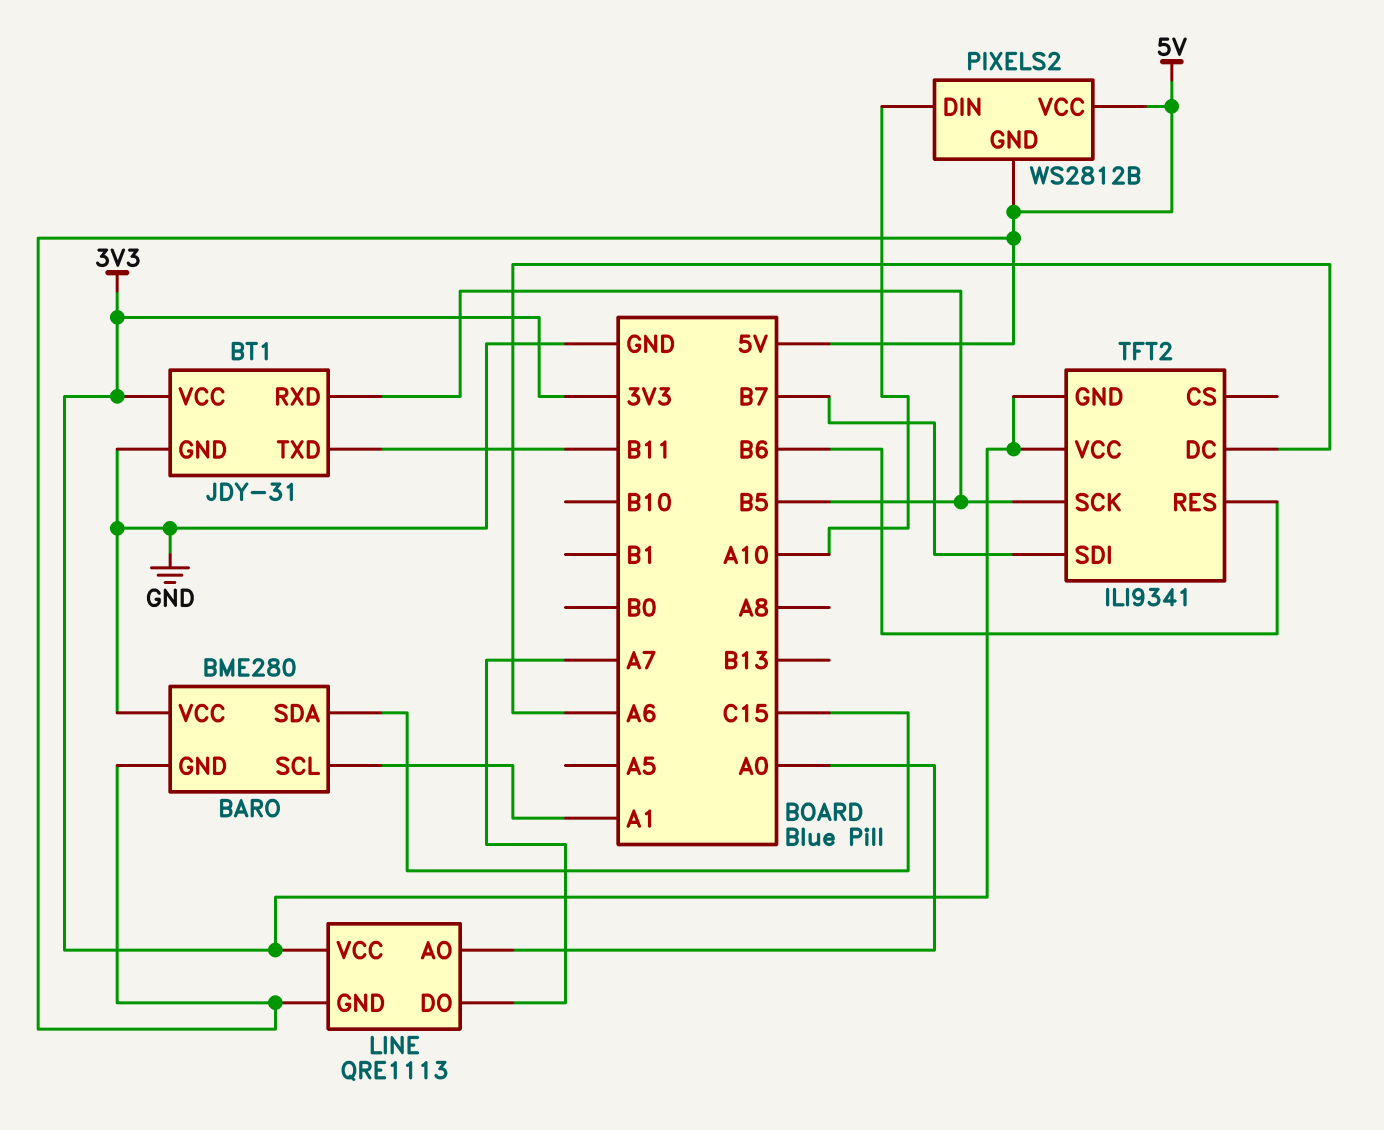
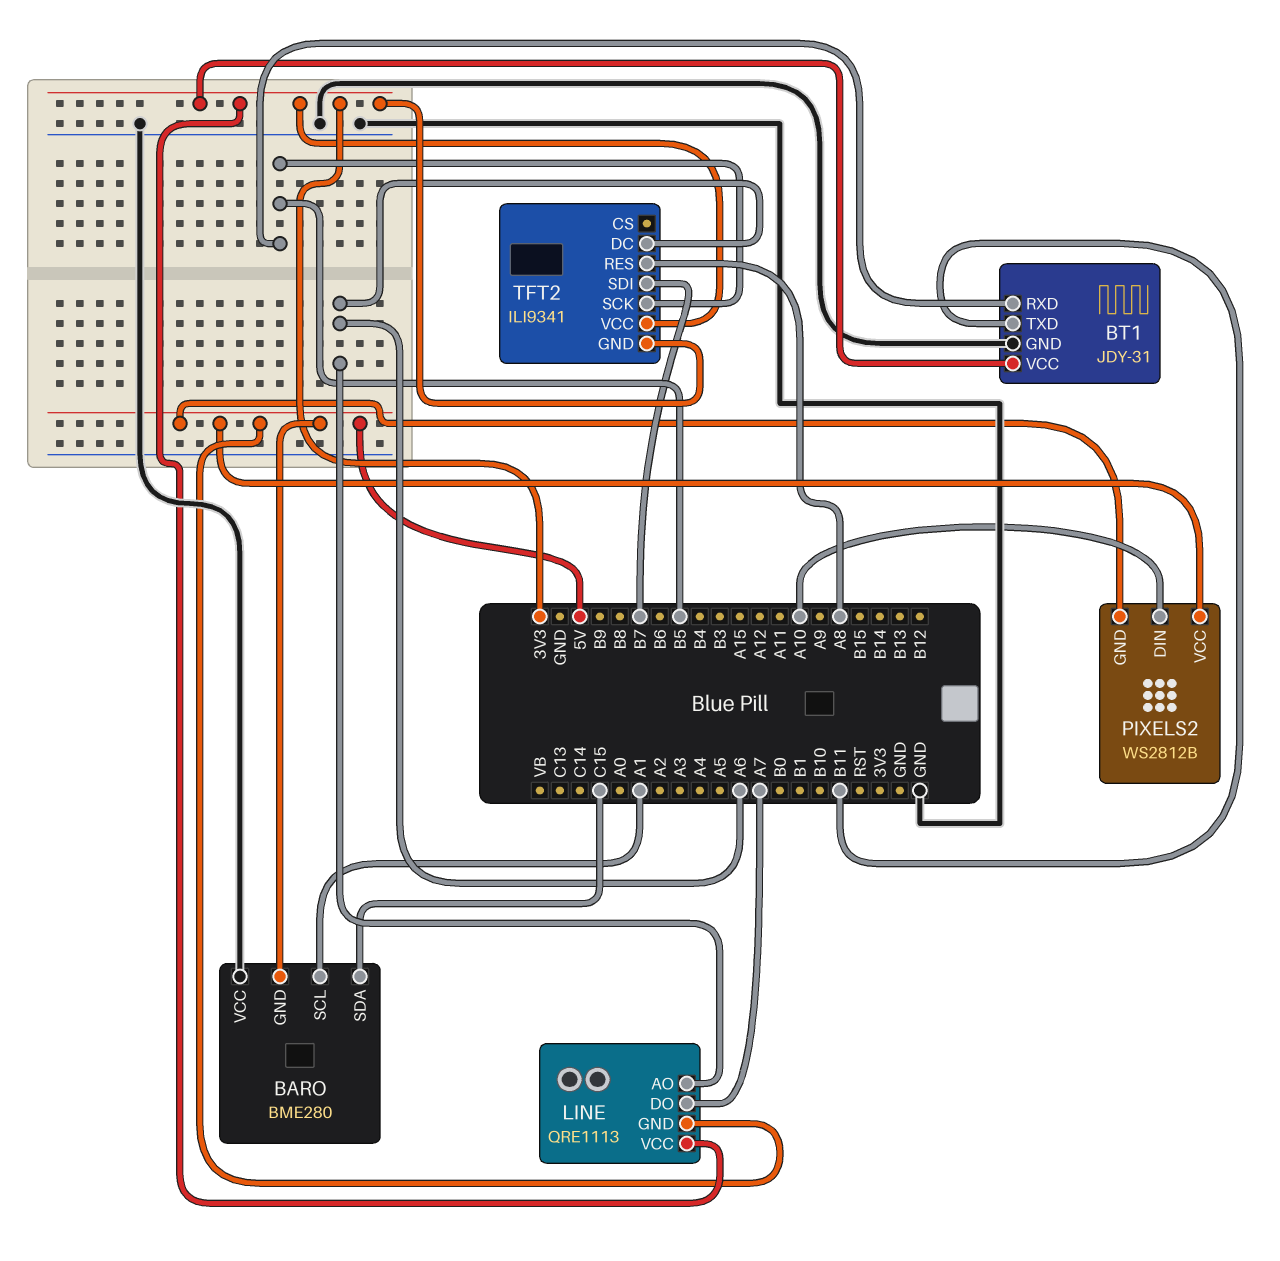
LINE pin AO: A0 -> A6
TFT2 pin RES: B6 -> A8

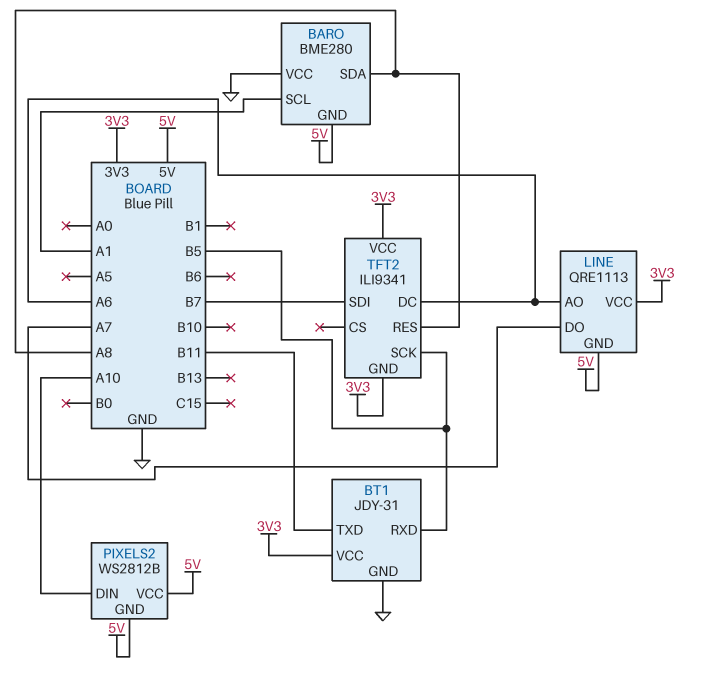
BARO pin SDA: C15 -> A8

